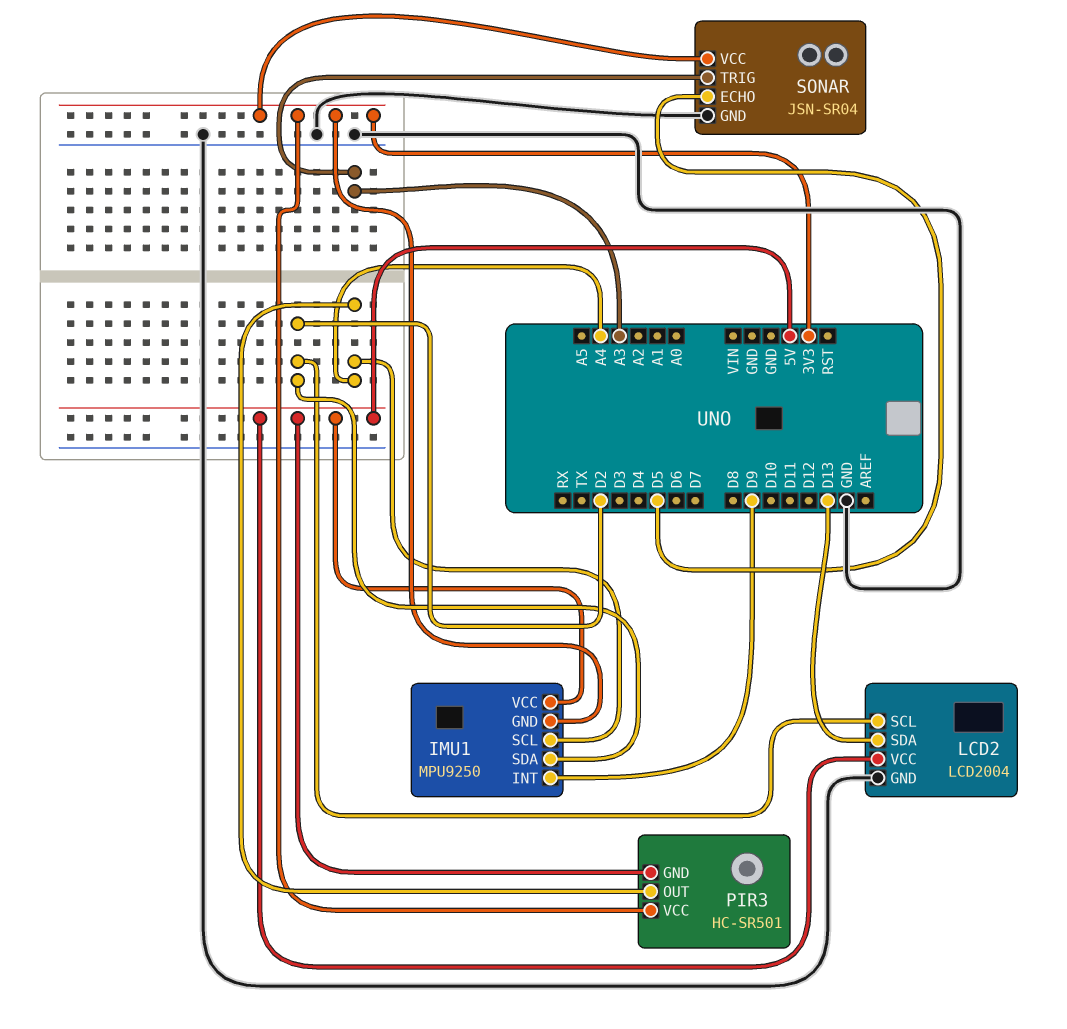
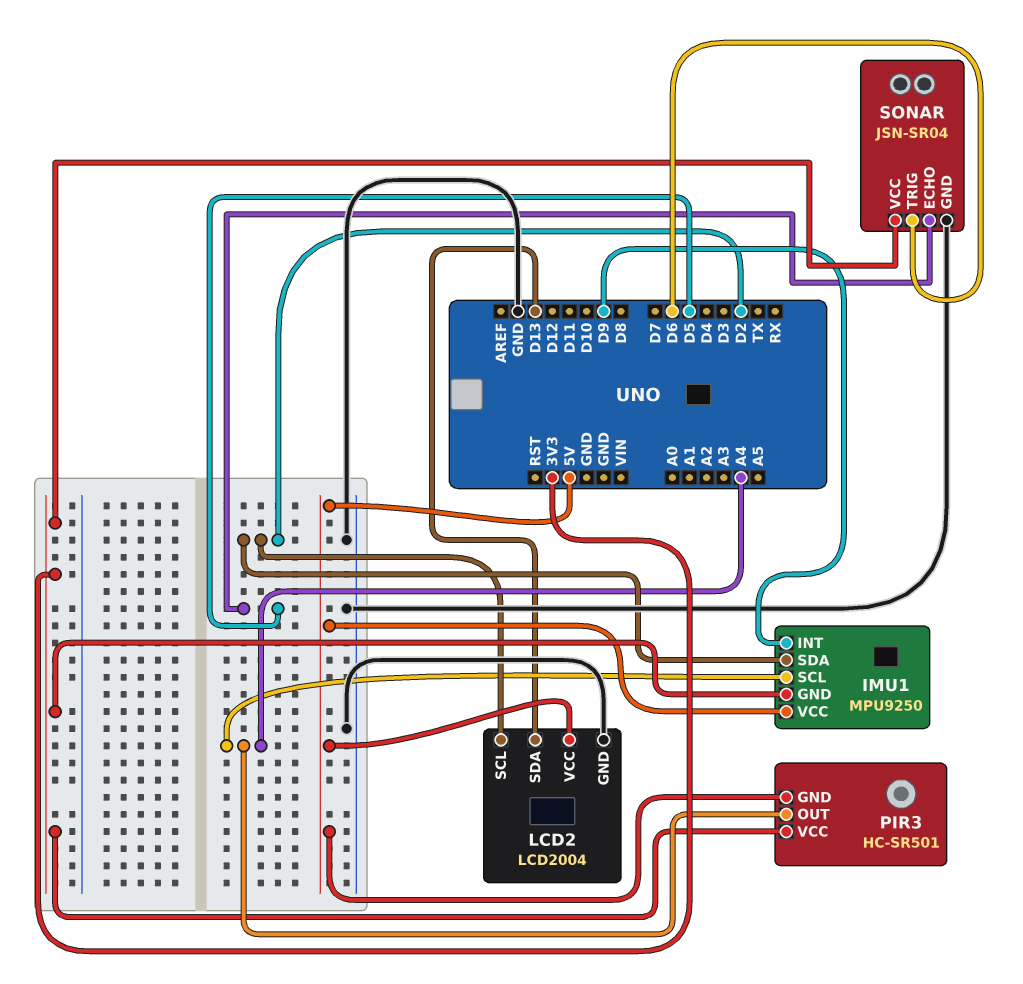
SONAR pin TRIG: A3 -> D6

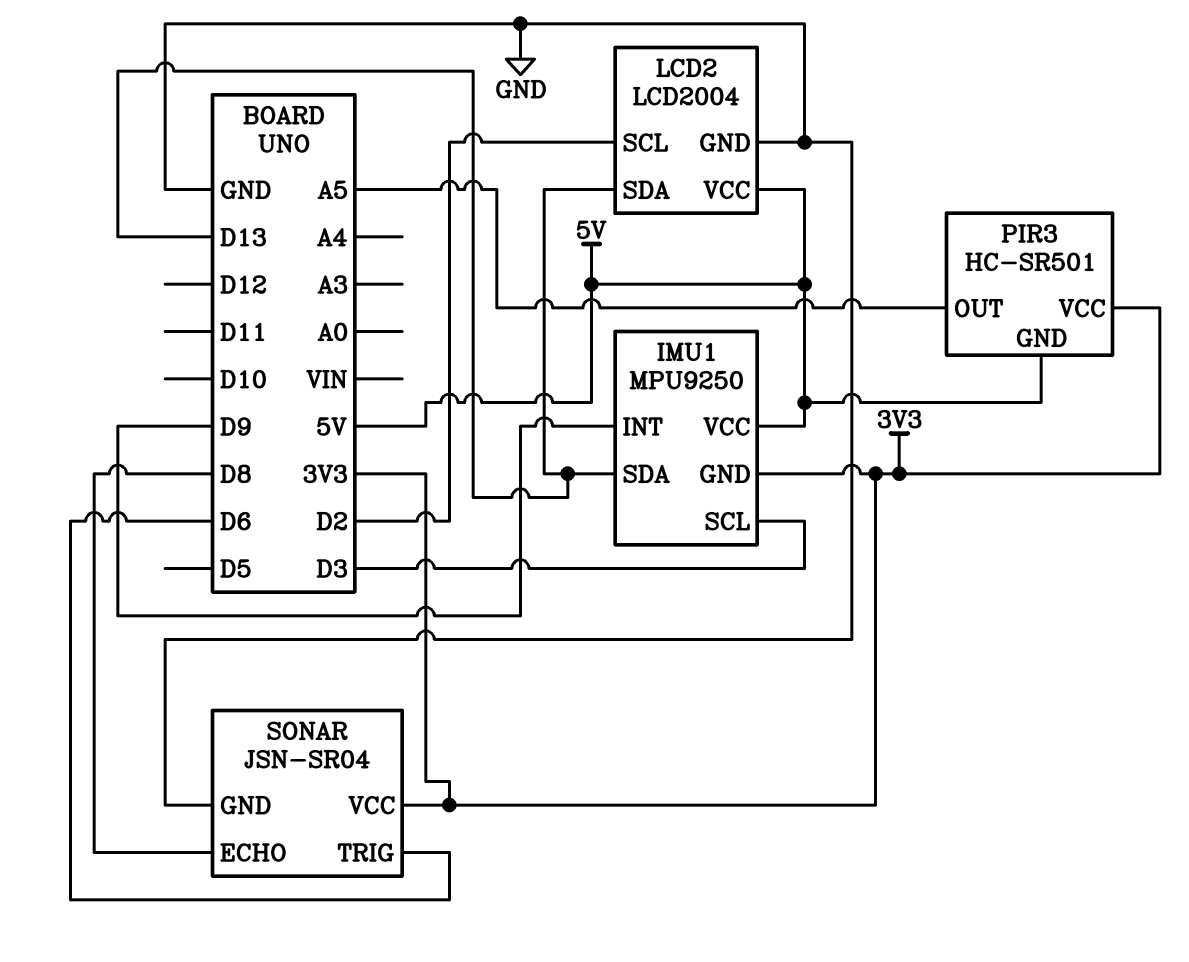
IMU1 pin SCL: A4 -> D3
IMU1 pin SDA: D2 -> D13
PIR3 pin OUT: A4 -> A5
SONAR pin ECHO: D5 -> D8

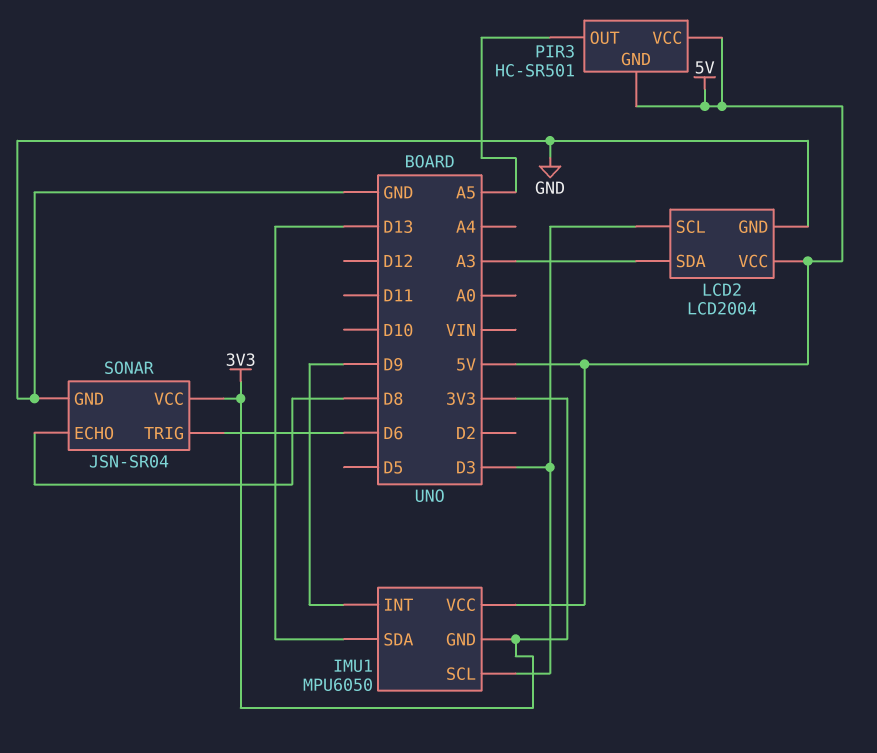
IMU1: MPU9250 -> MPU6050
LCD2 pin SCL: D2 -> D3
LCD2 pin SDA: D13 -> A3
PIR3 pin VCC: 3V3 -> 5V

